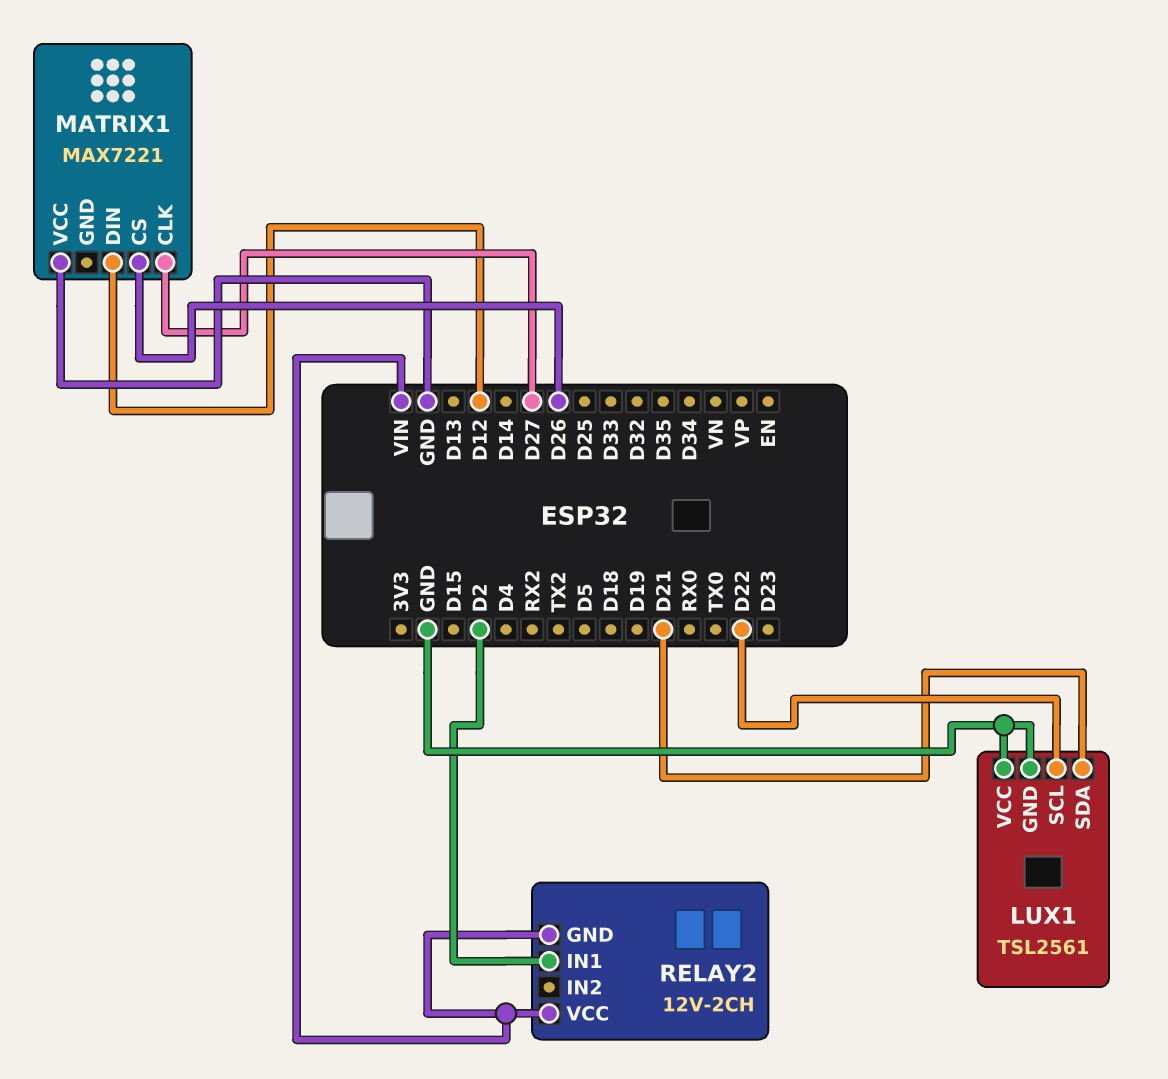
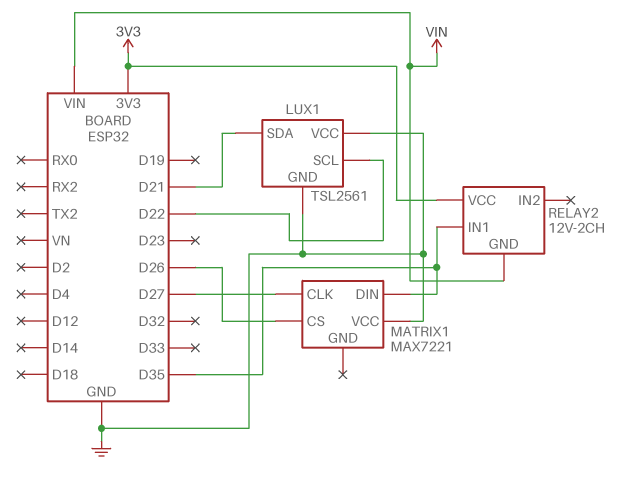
MATRIX1 pin DIN: D12 -> D35
RELAY2 pin IN1: D2 -> D35
RELAY2 pin VCC: VIN -> 3V3

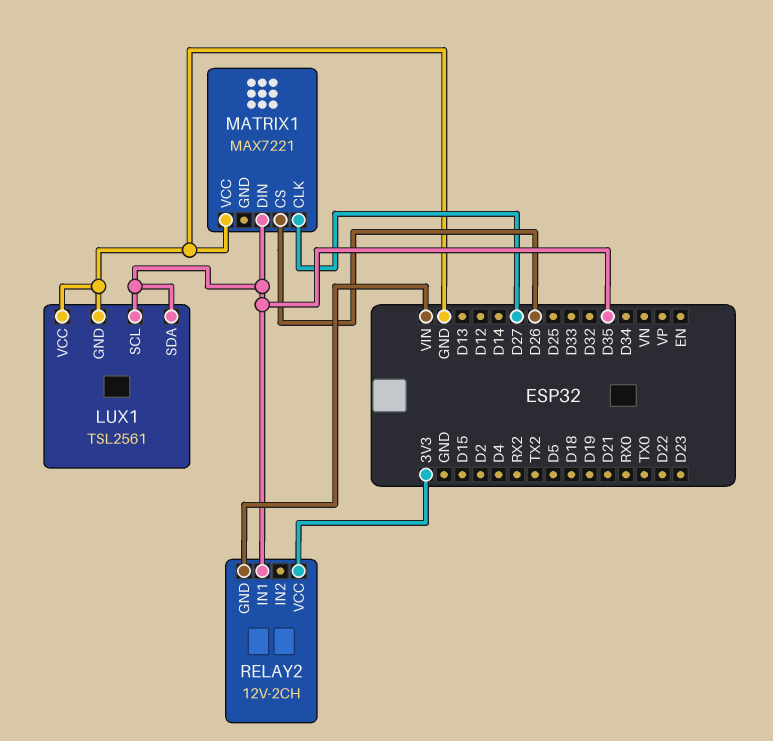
LUX1 pin SCL: D22 -> D35
LUX1 pin SDA: D21 -> D35

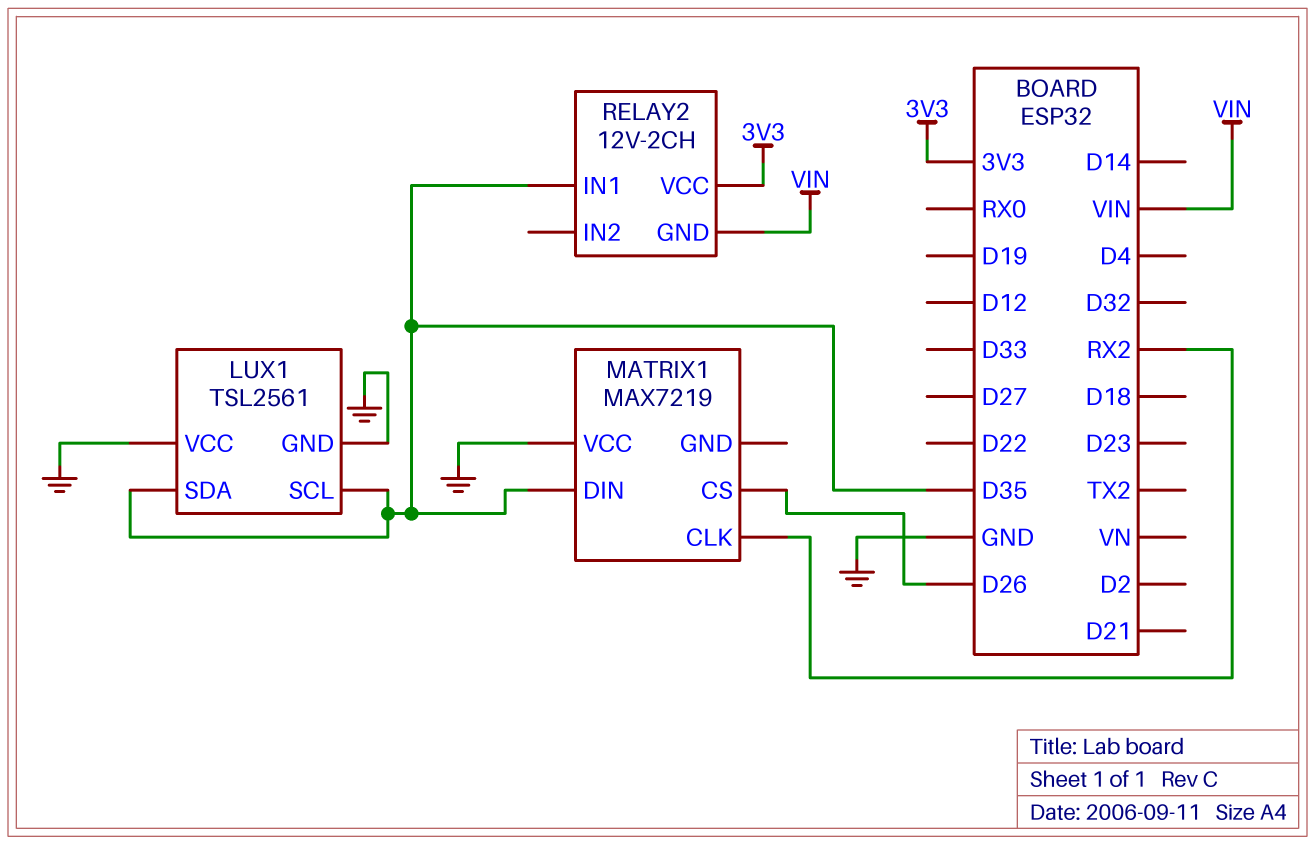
MATRIX1: MAX7221 -> MAX7219
MATRIX1 pin CLK: D27 -> RX2

